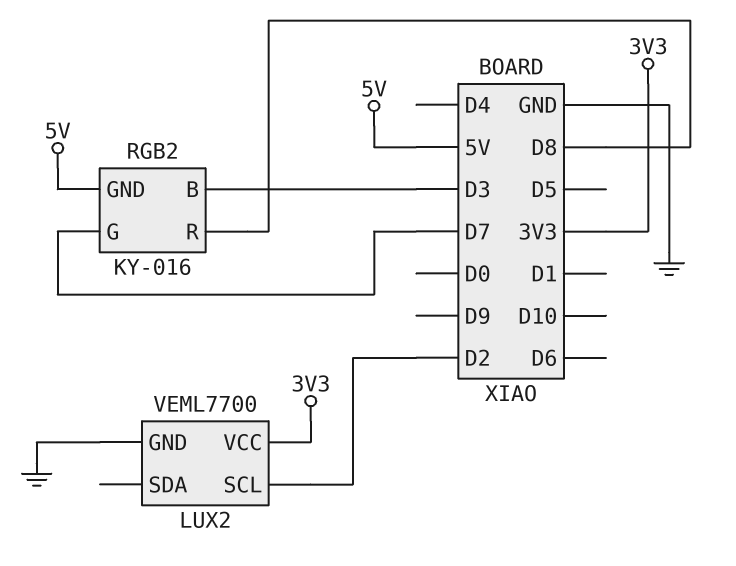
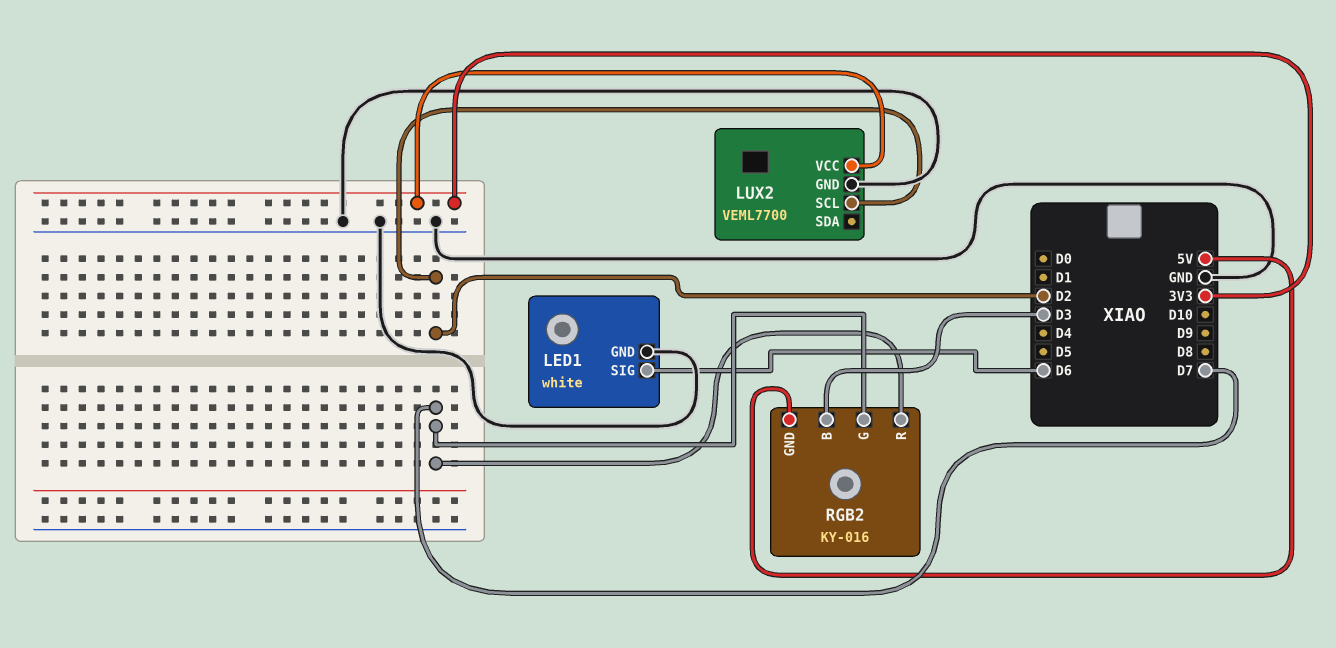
LED1: none -> white
LED1 pin GND: none -> GND
LED1 pin SIG: none -> D6
RGB2 pin R: D8 -> D7

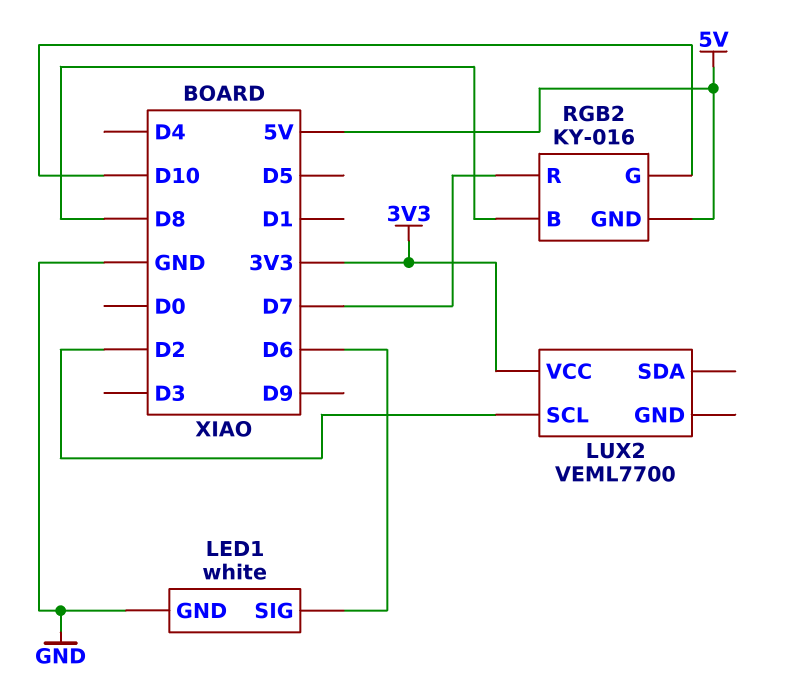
LUX2 pin GND: GND -> none
RGB2 pin B: D3 -> D8
RGB2 pin G: D7 -> D10

